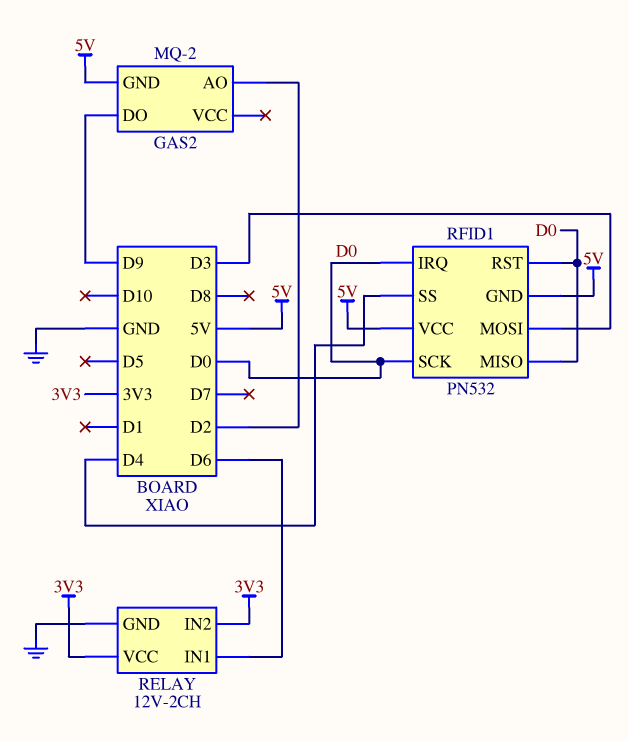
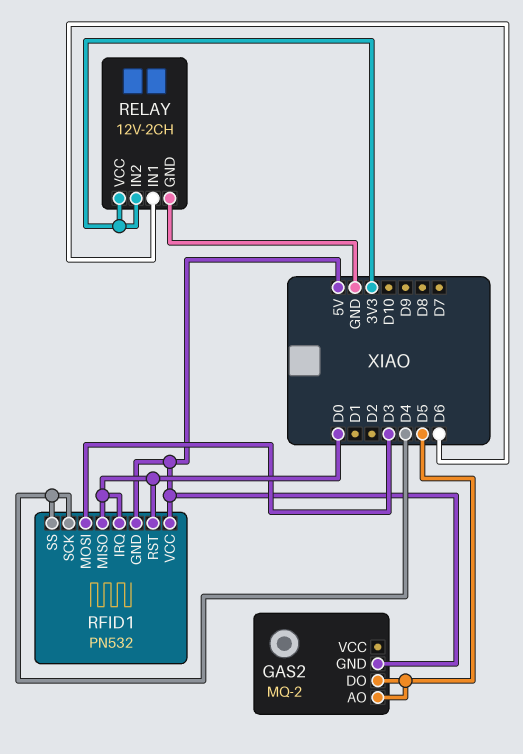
GAS2 pin AO: D2 -> D5
GAS2 pin DO: D9 -> D5
RFID1 pin SCK: D0 -> D4

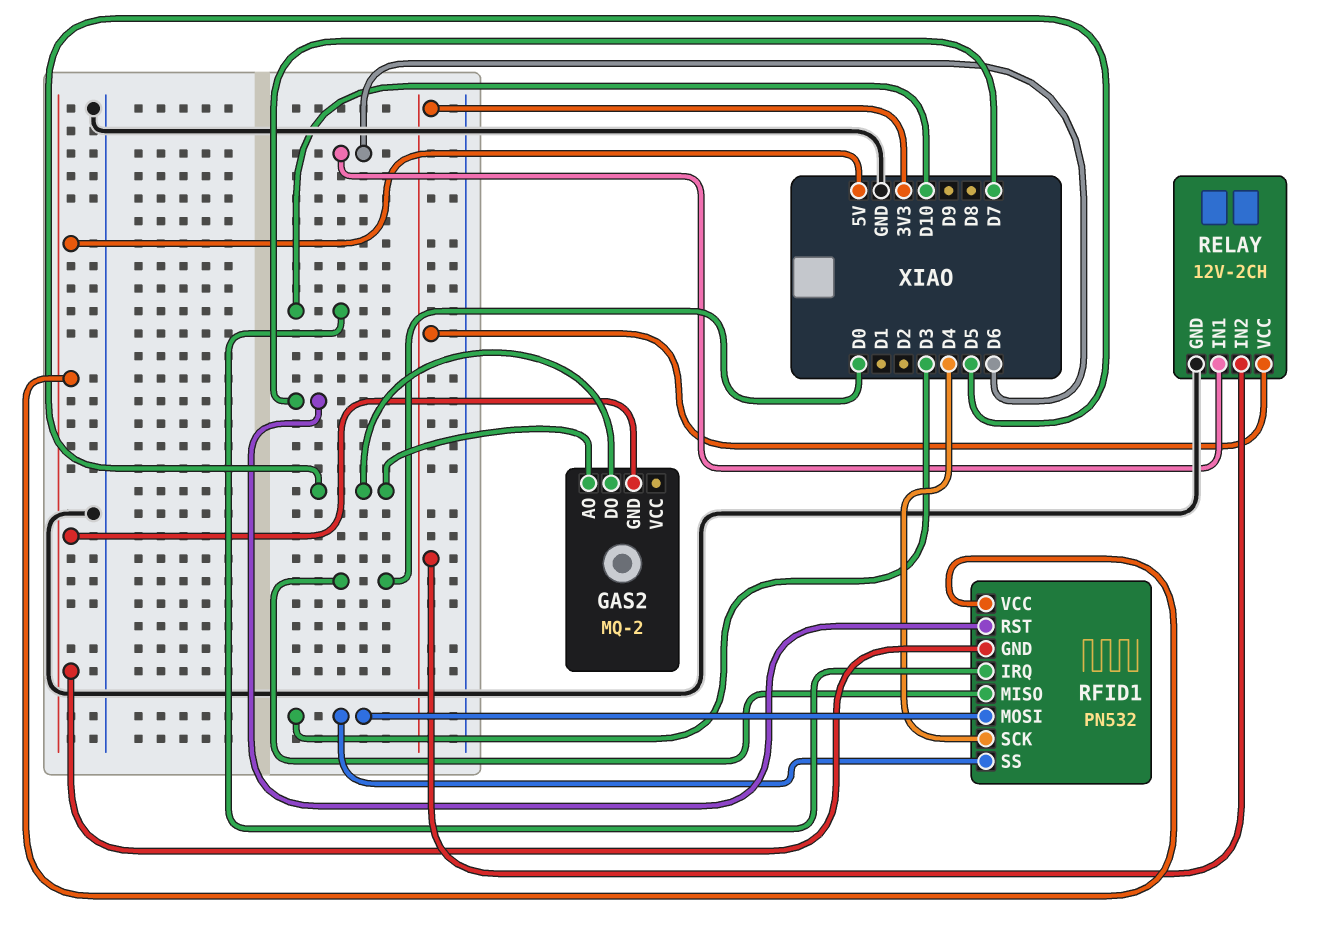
RFID1 pin IRQ: D0 -> D10
RFID1 pin RST: D0 -> D7
RFID1 pin SS: D4 -> D3

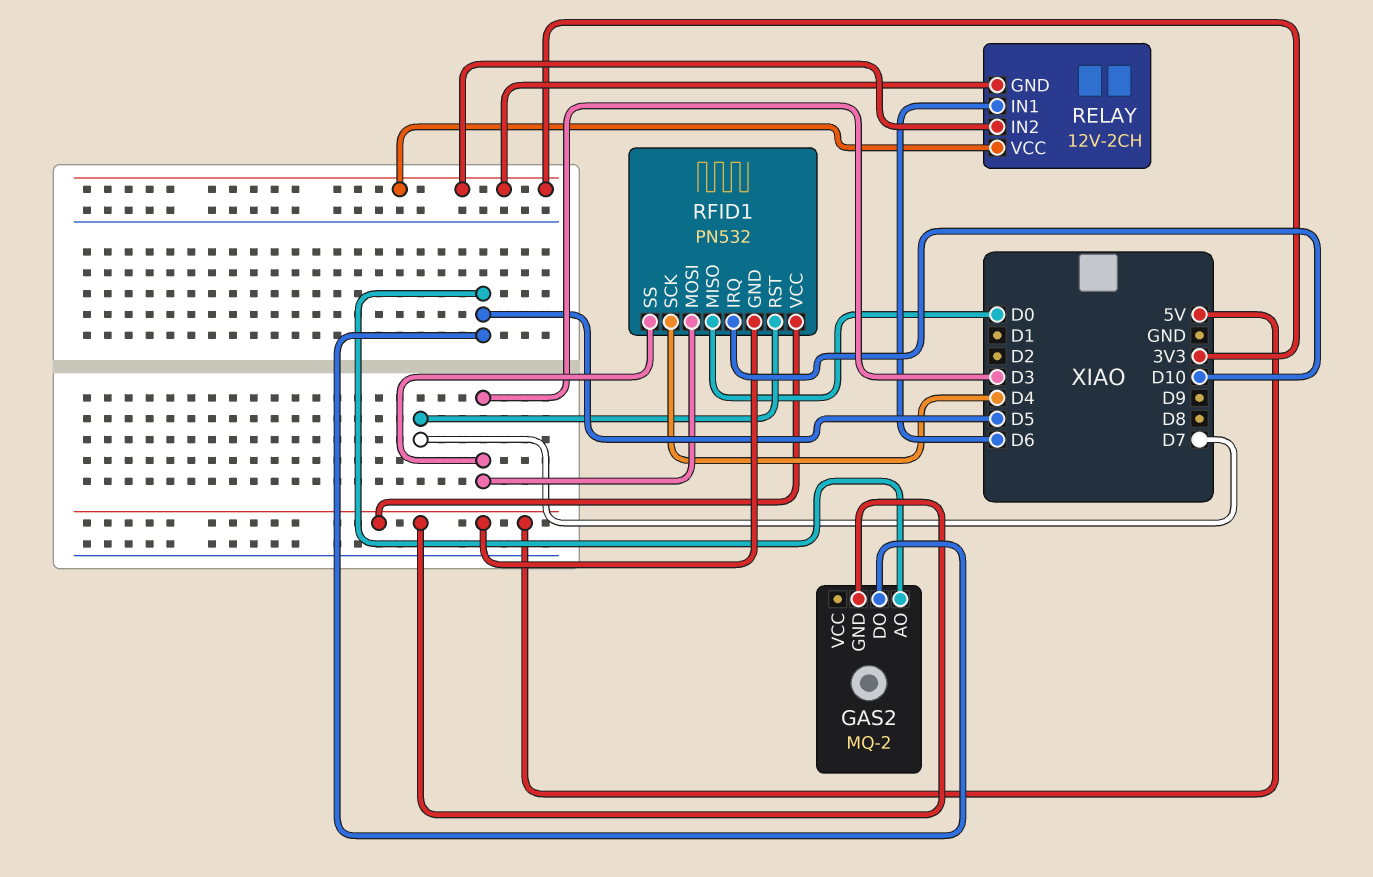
RELAY pin GND: GND -> 3V3

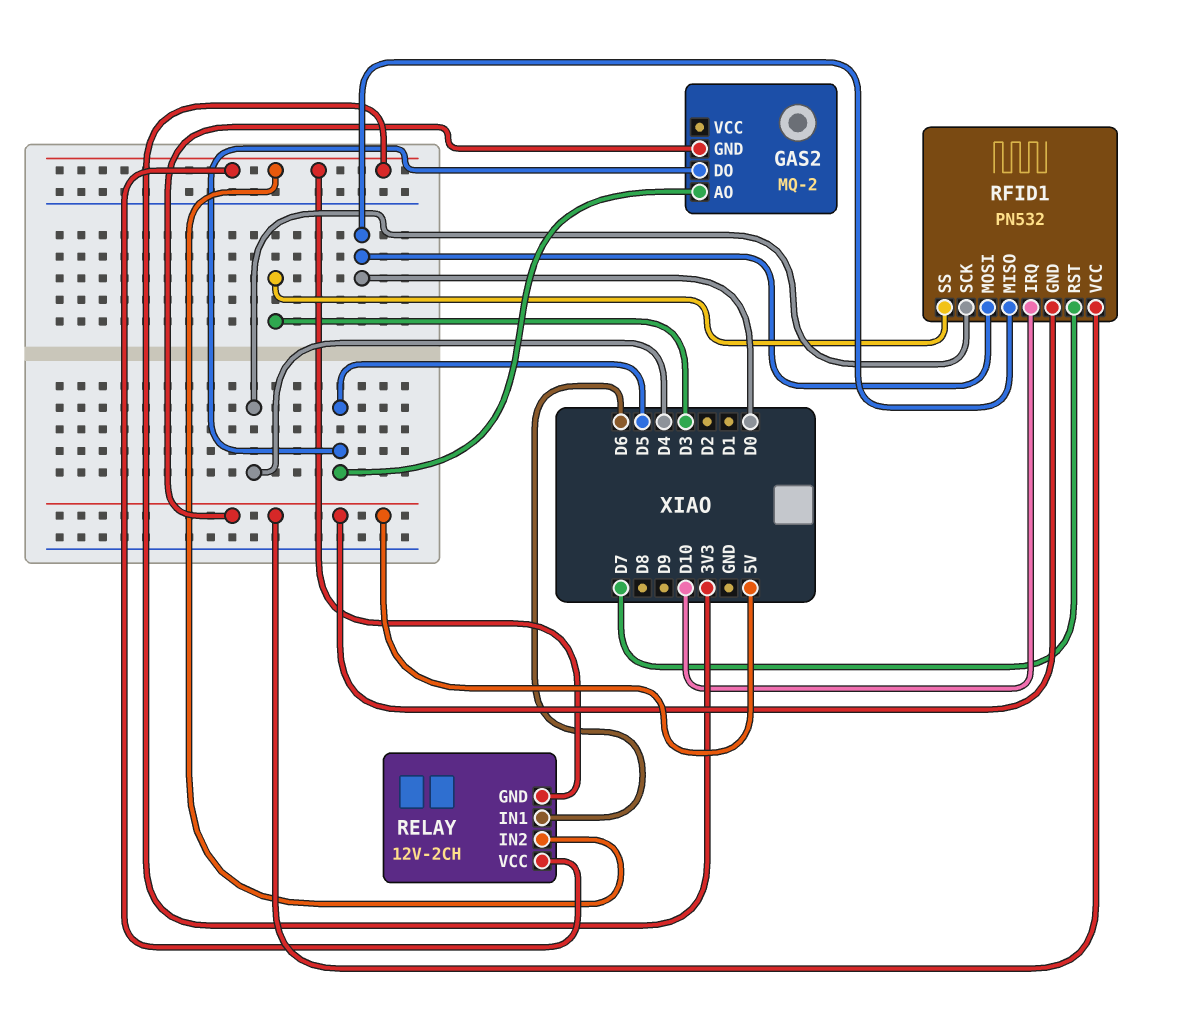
RFID1 pin MOSI: D3 -> D0

